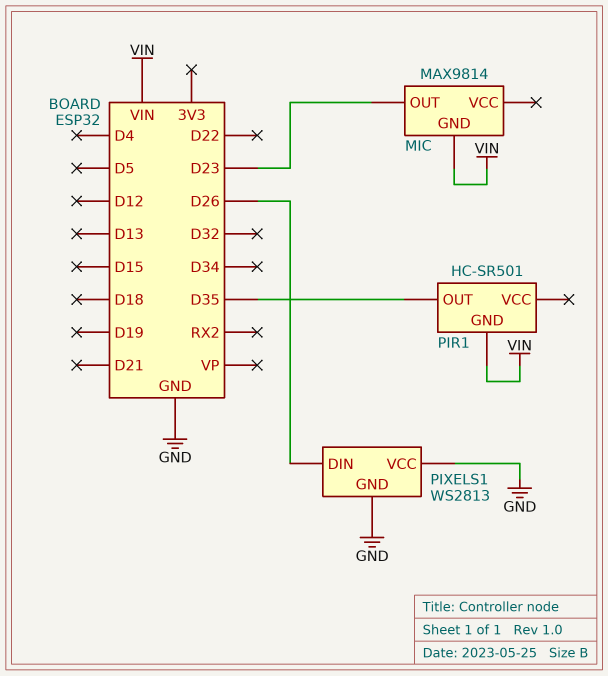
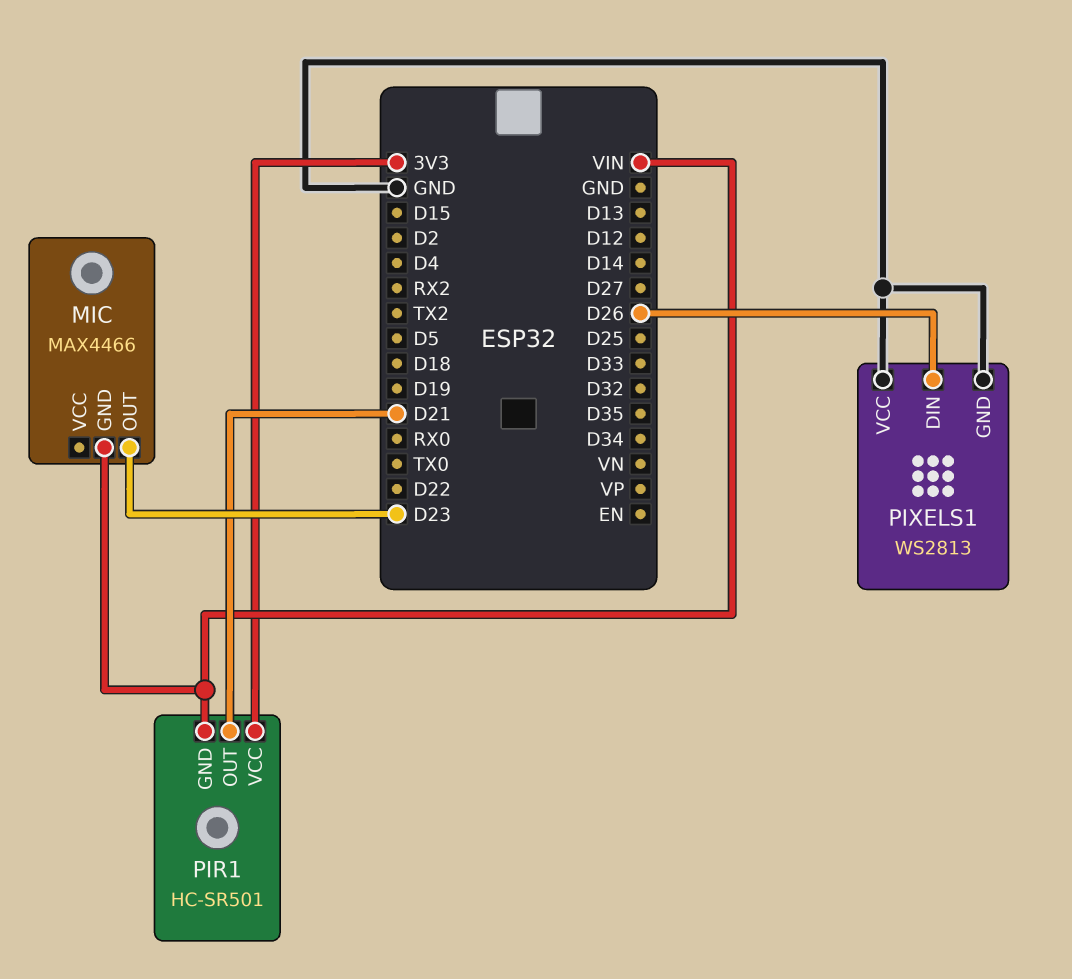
MIC: MAX9814 -> MAX4466
PIR1 pin OUT: D35 -> D21
PIR1 pin VCC: none -> 3V3

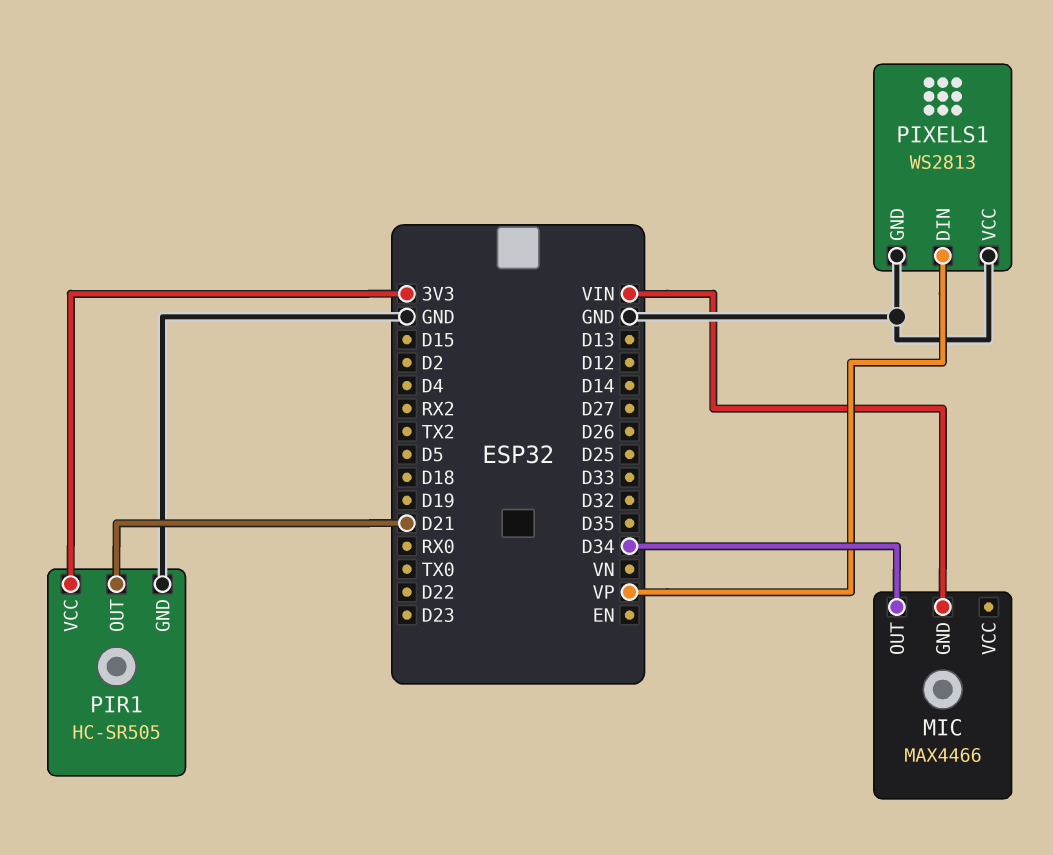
MIC pin OUT: D23 -> D34
PIR1: HC-SR501 -> HC-SR505
PIR1 pin GND: VIN -> GND
PIXELS1 pin DIN: D26 -> VP

